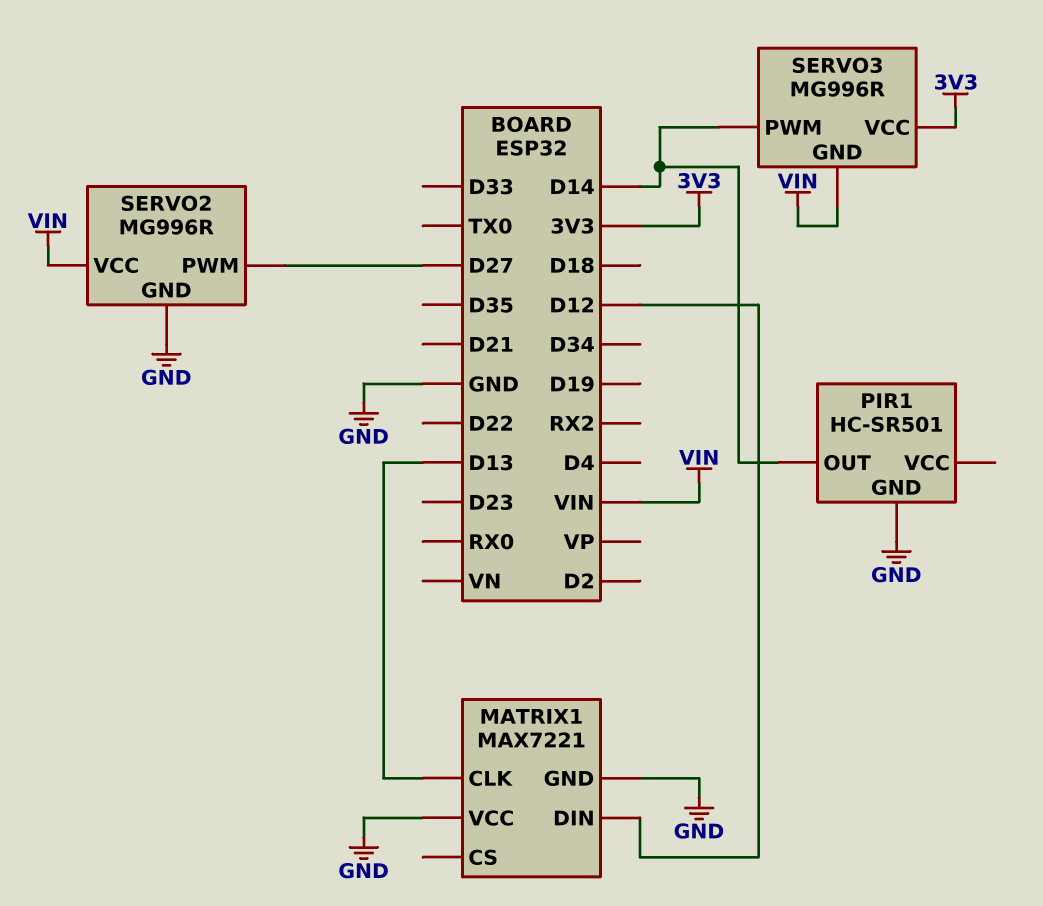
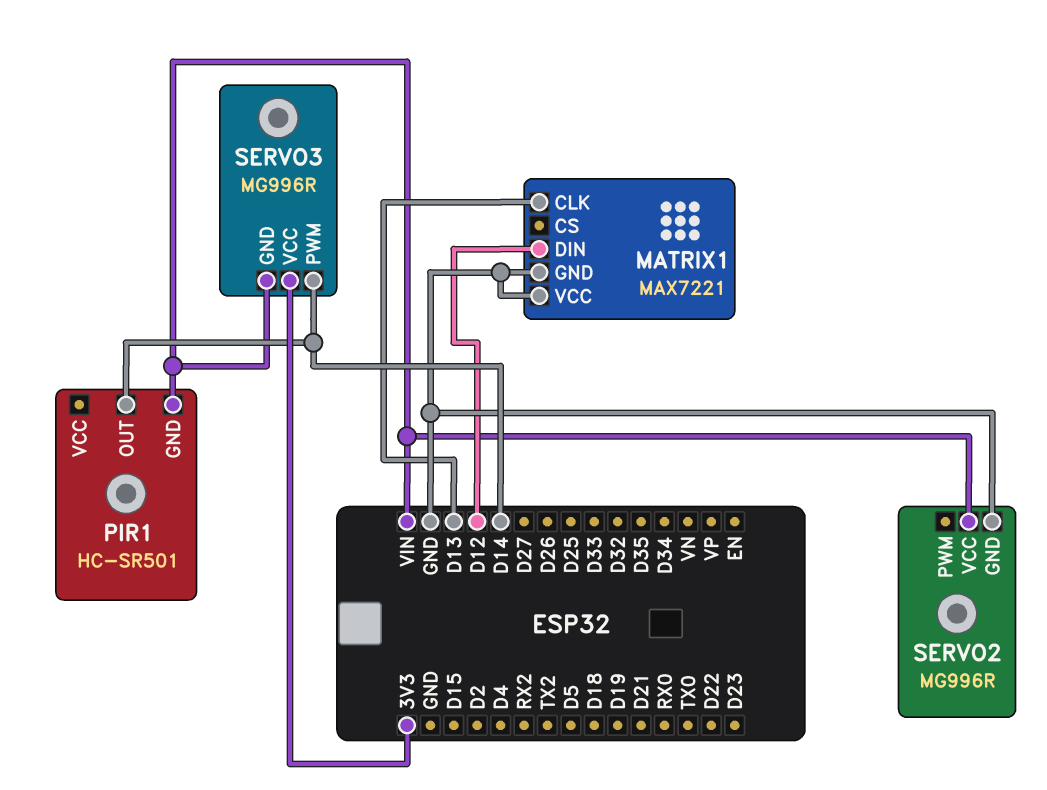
PIR1 pin GND: GND -> VIN
SERVO2 pin PWM: D27 -> none

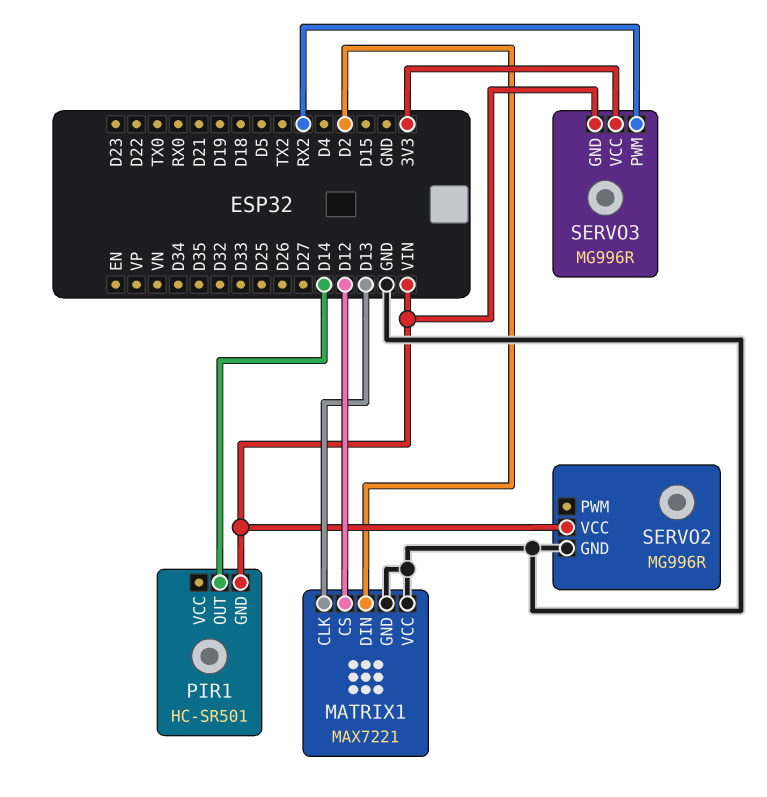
MATRIX1 pin CS: none -> D12
MATRIX1 pin DIN: D12 -> D2
SERVO3 pin PWM: D14 -> RX2

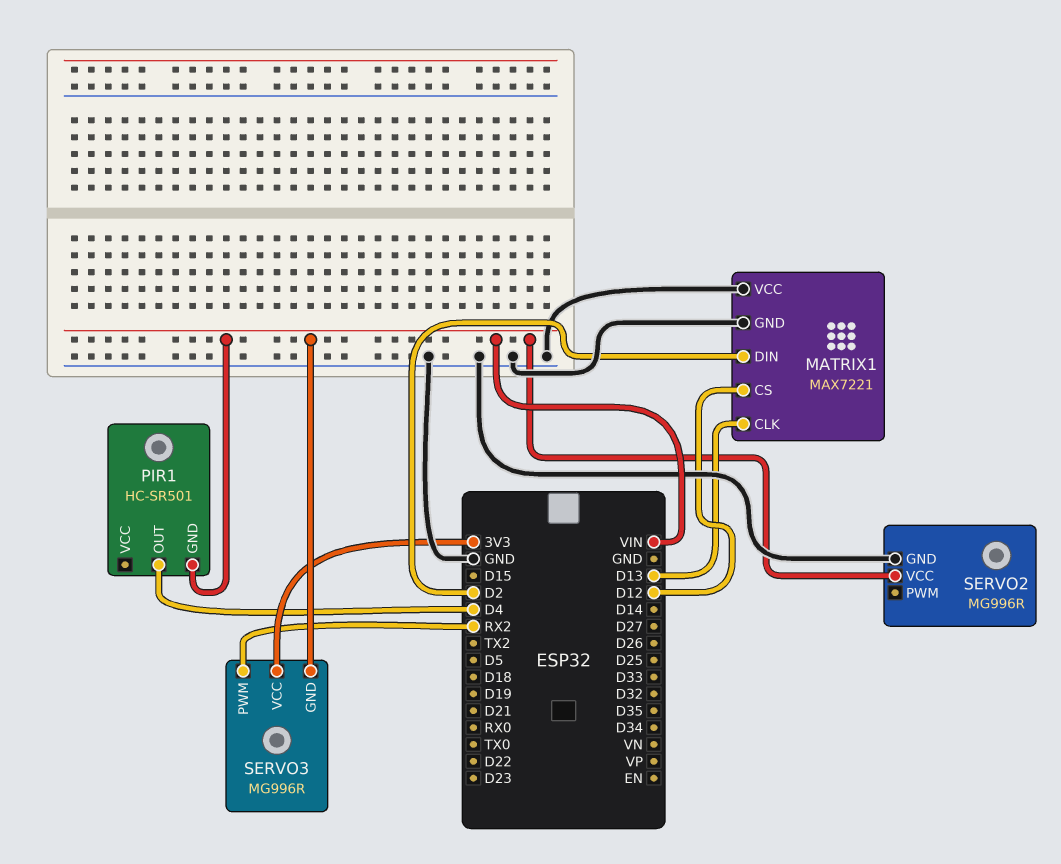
PIR1 pin OUT: D14 -> D4

